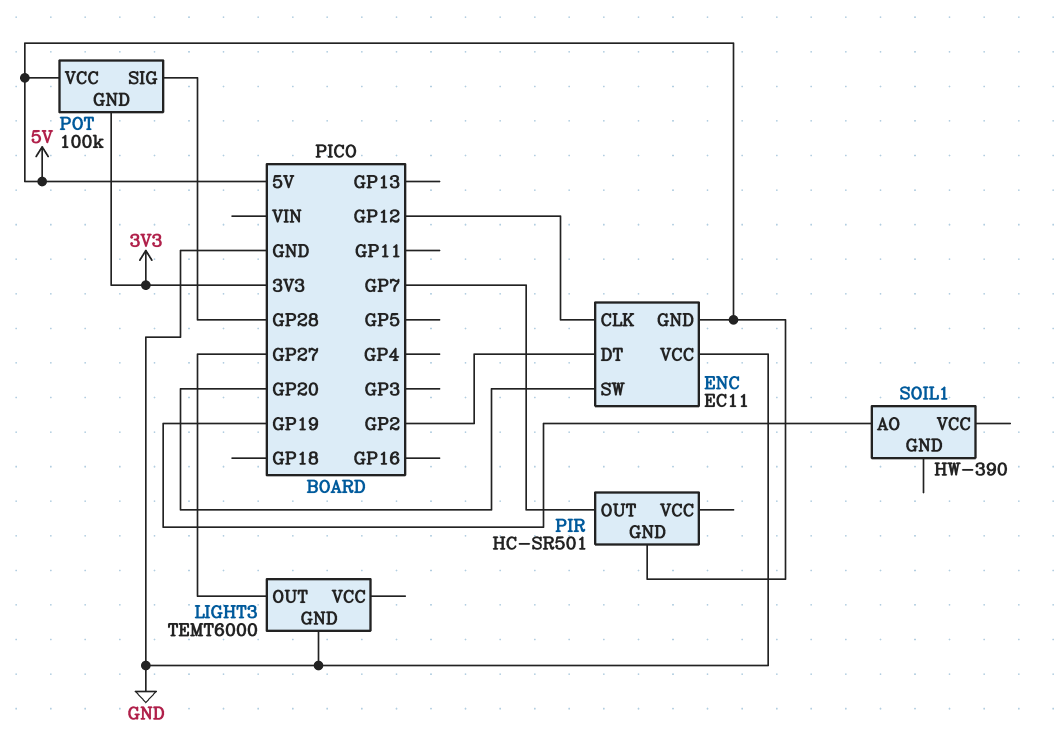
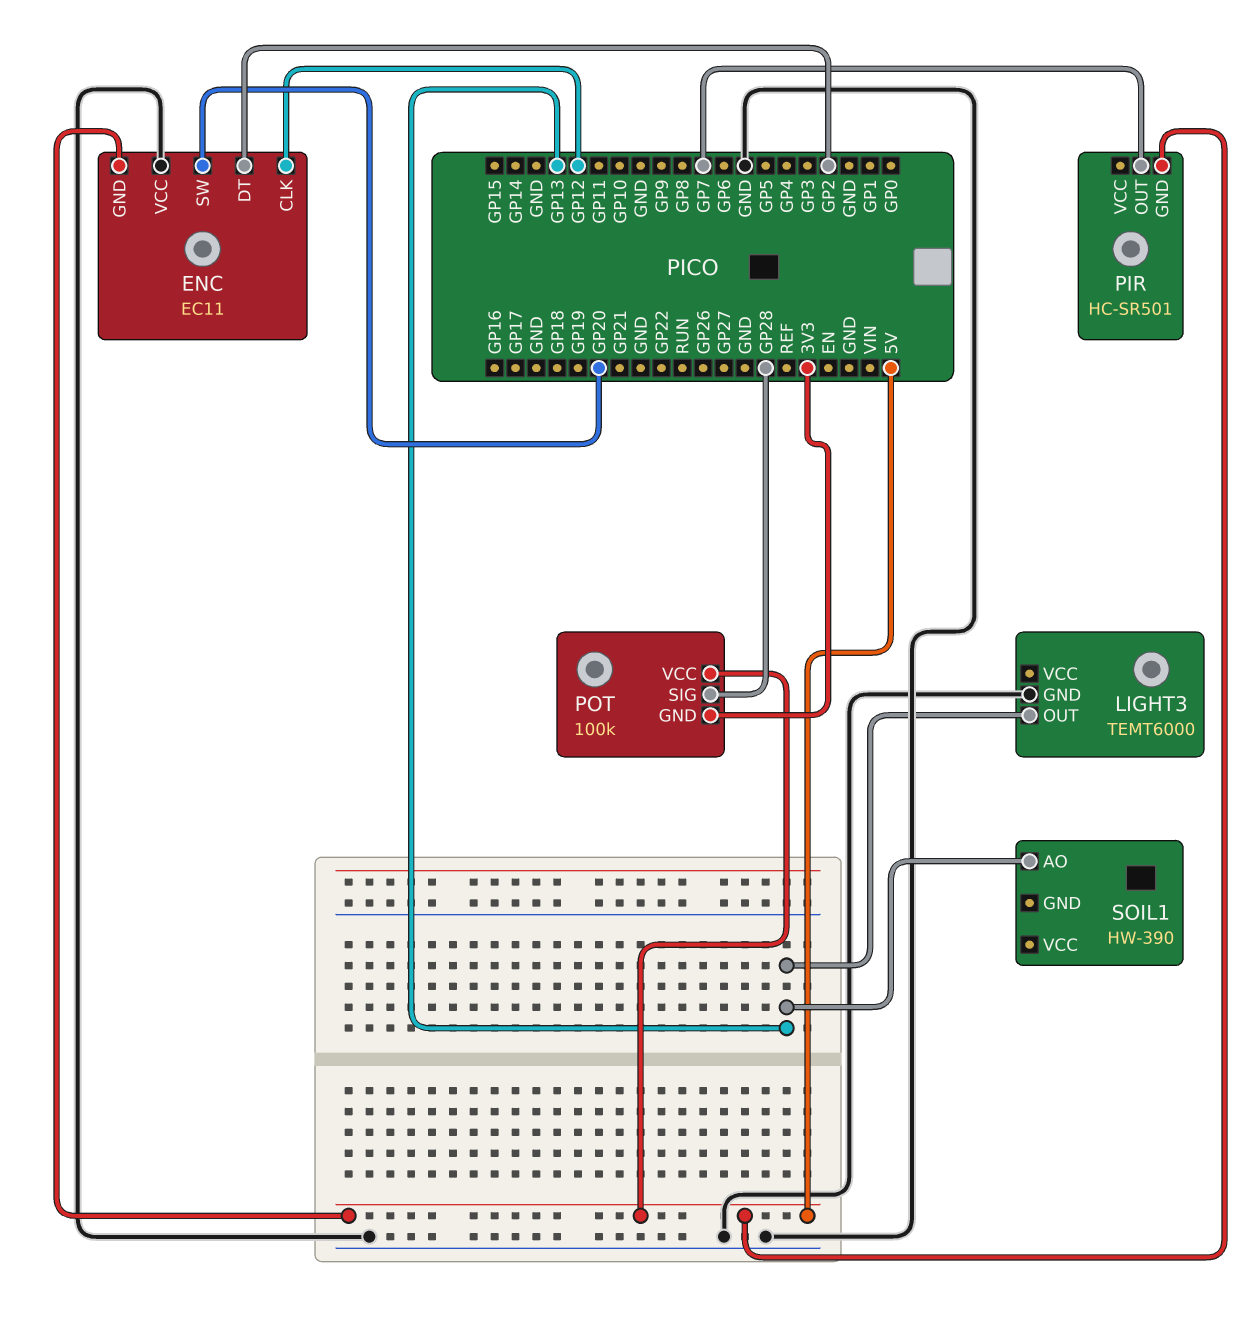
LIGHT3 pin OUT: GP27 -> GP13
SOIL1 pin AO: GP19 -> GP13

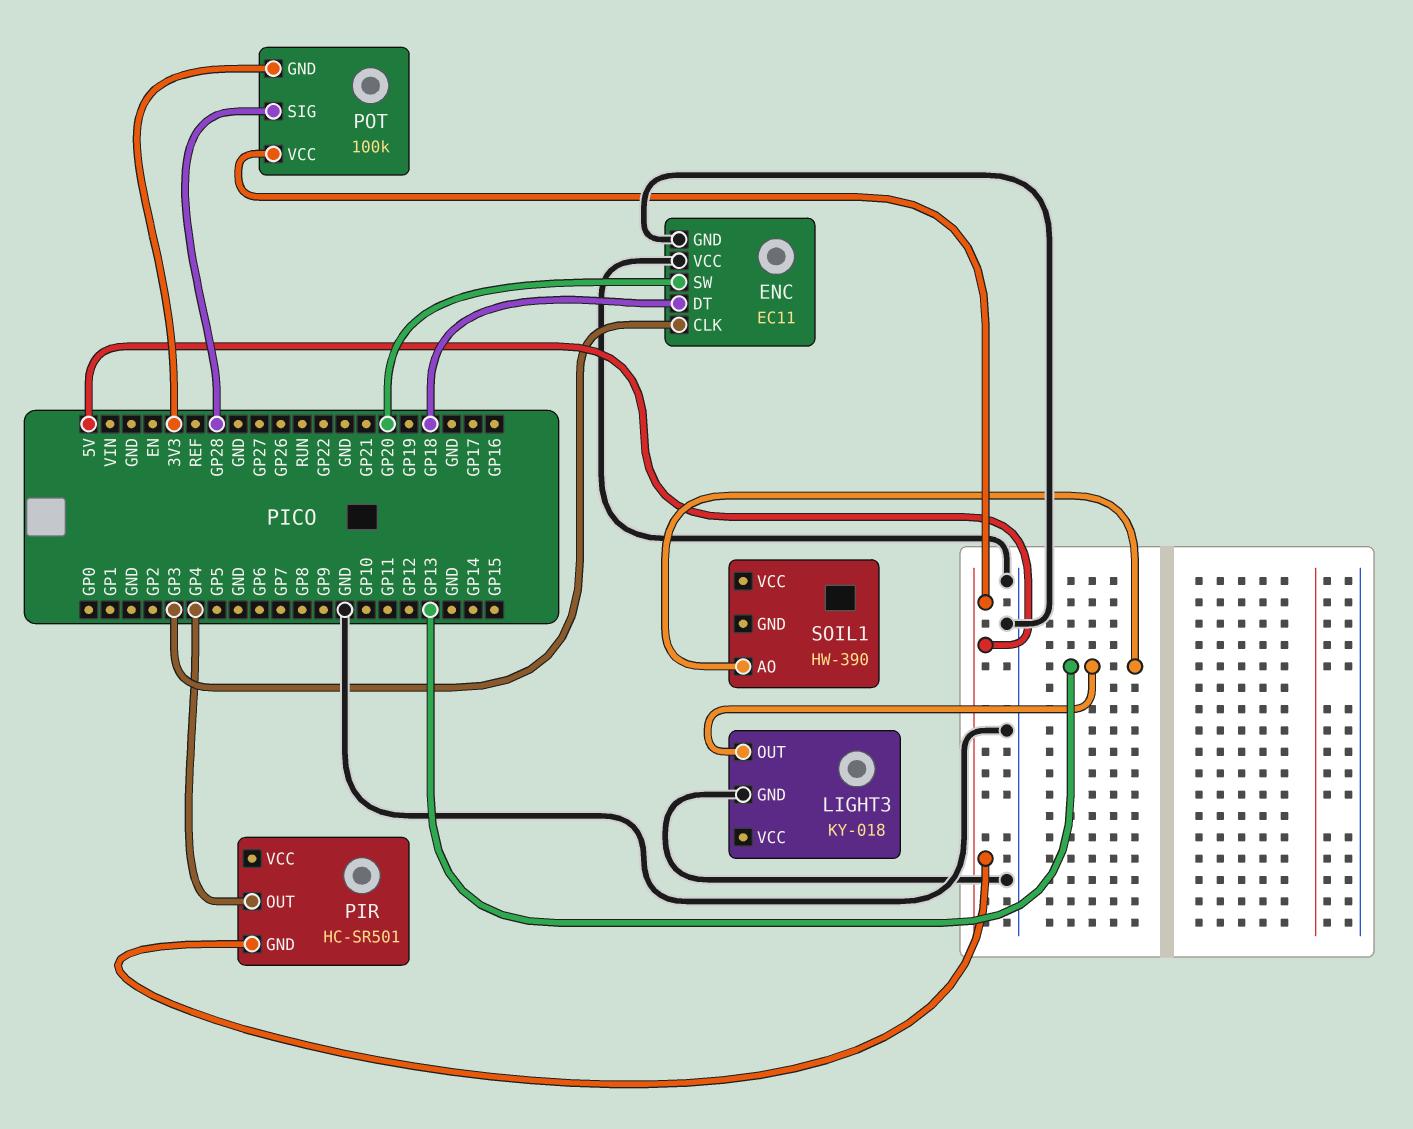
ENC pin CLK: GP12 -> GP3
ENC pin DT: GP2 -> GP18
ENC pin GND: 5V -> GND
LIGHT3: TEMT6000 -> KY-018
PIR pin OUT: GP7 -> GP4

